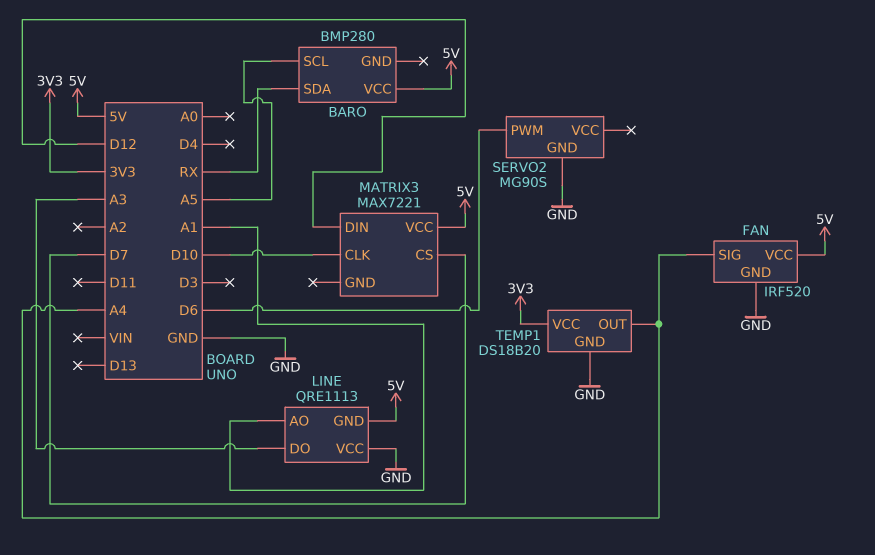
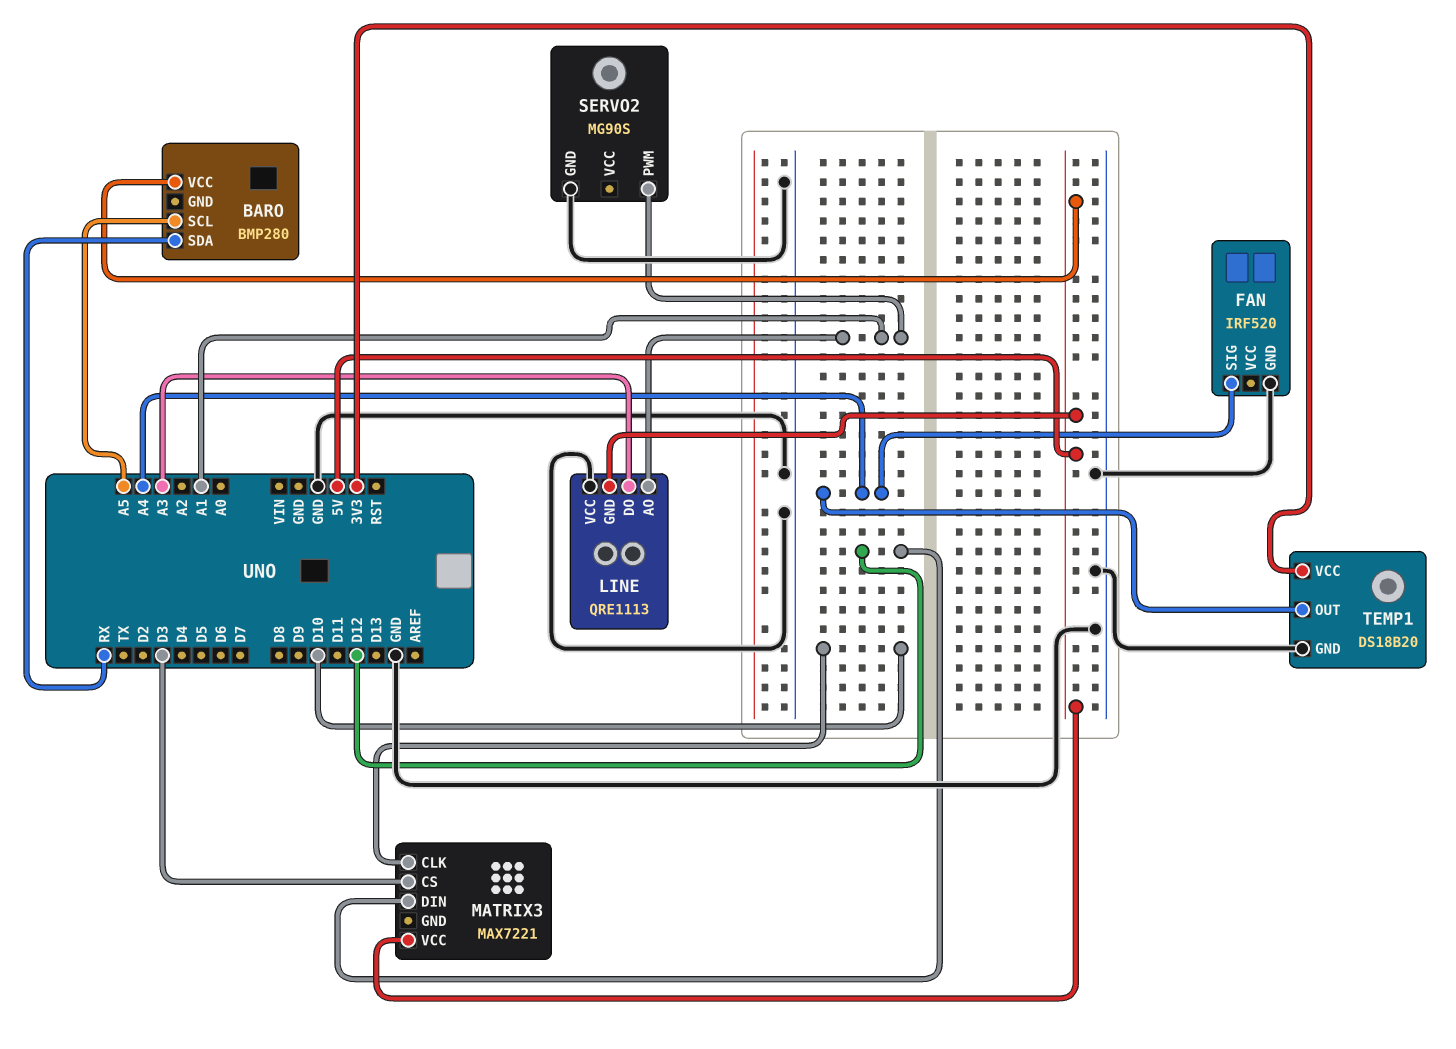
FAN pin VCC: 5V -> none
MATRIX3 pin CS: D7 -> D3
SERVO2 pin PWM: D6 -> A1

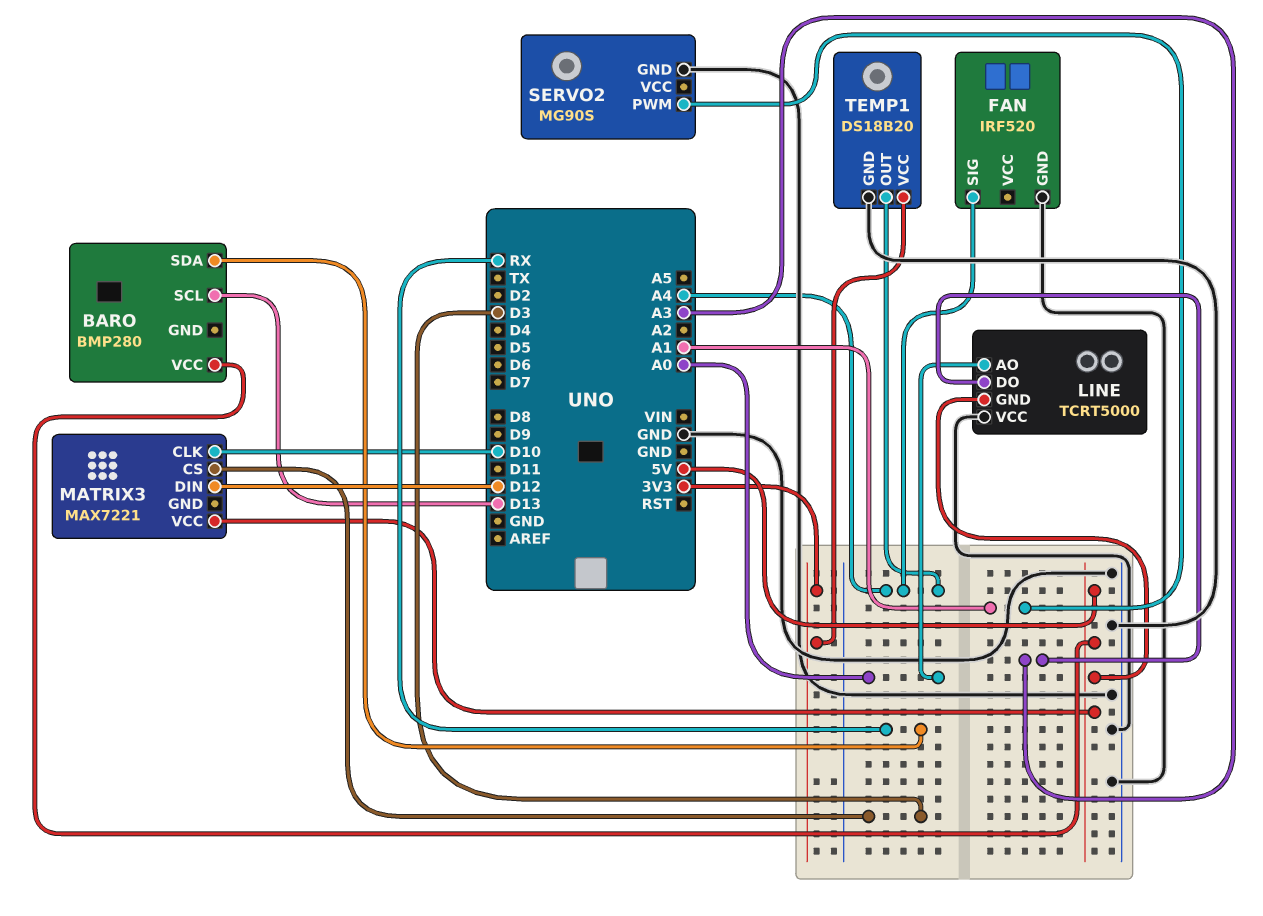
BARO pin SCL: A5 -> D13
LINE: QRE1113 -> TCRT5000
LINE pin AO: A1 -> A0

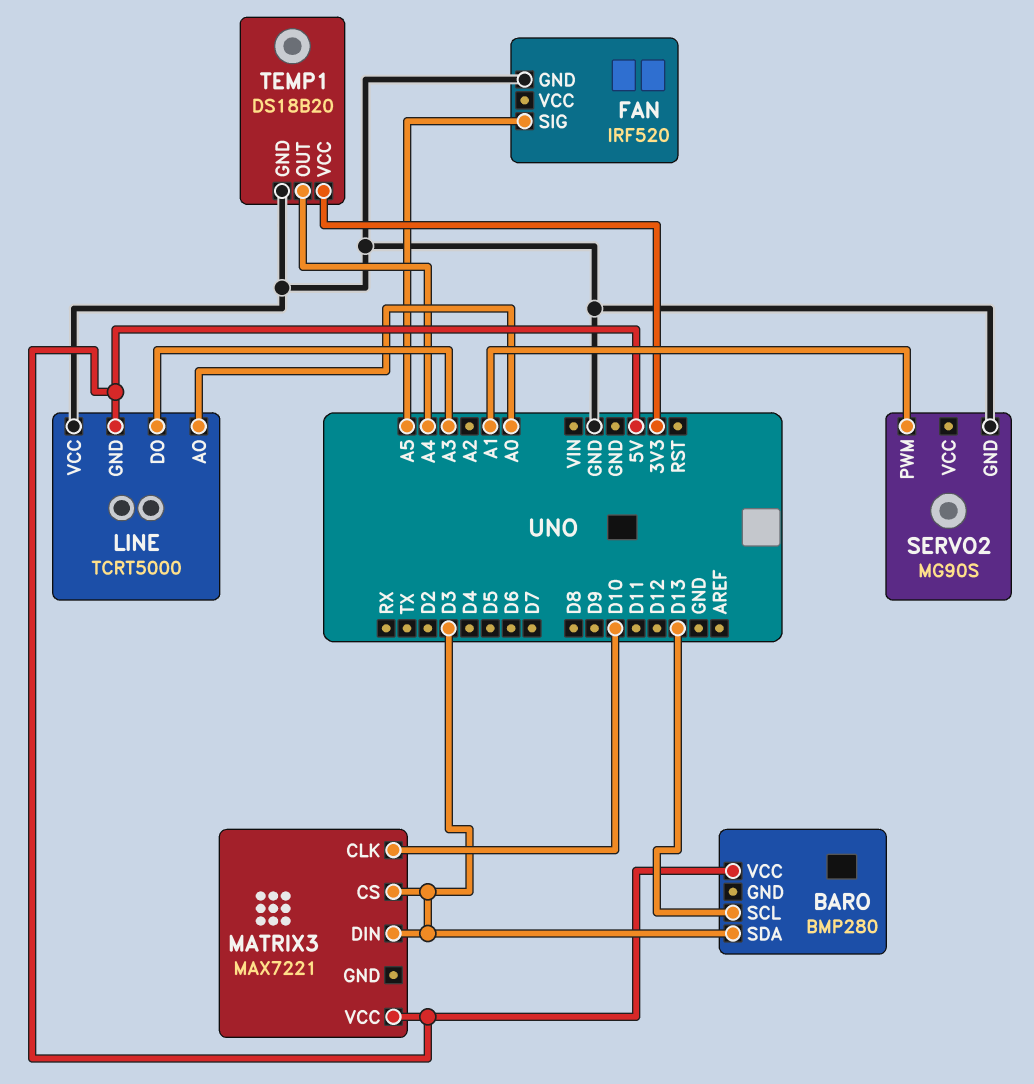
BARO pin SDA: RX -> D3
FAN pin SIG: A4 -> A5
MATRIX3 pin DIN: D12 -> D3

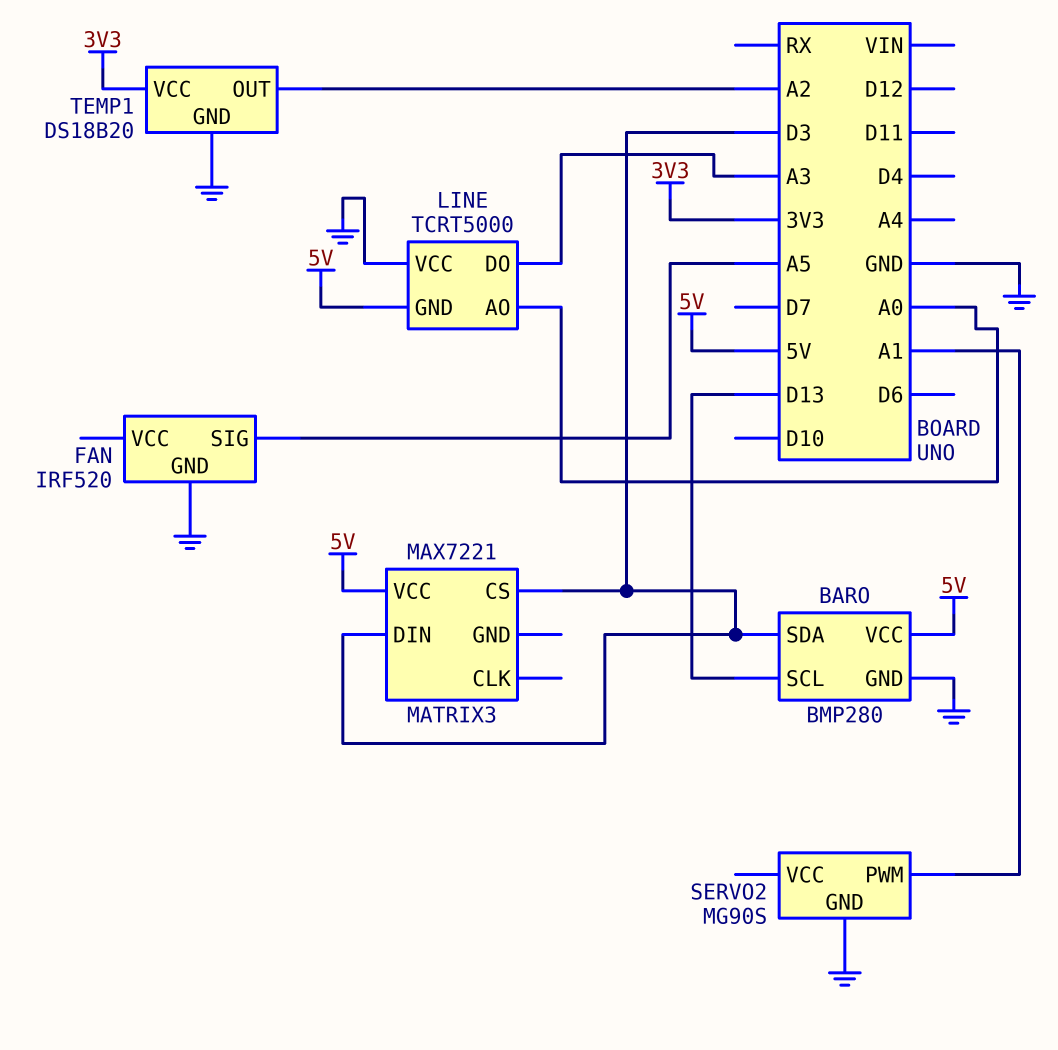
BARO pin GND: none -> GND
MATRIX3 pin CLK: D10 -> none
TEMP1 pin OUT: A4 -> A2

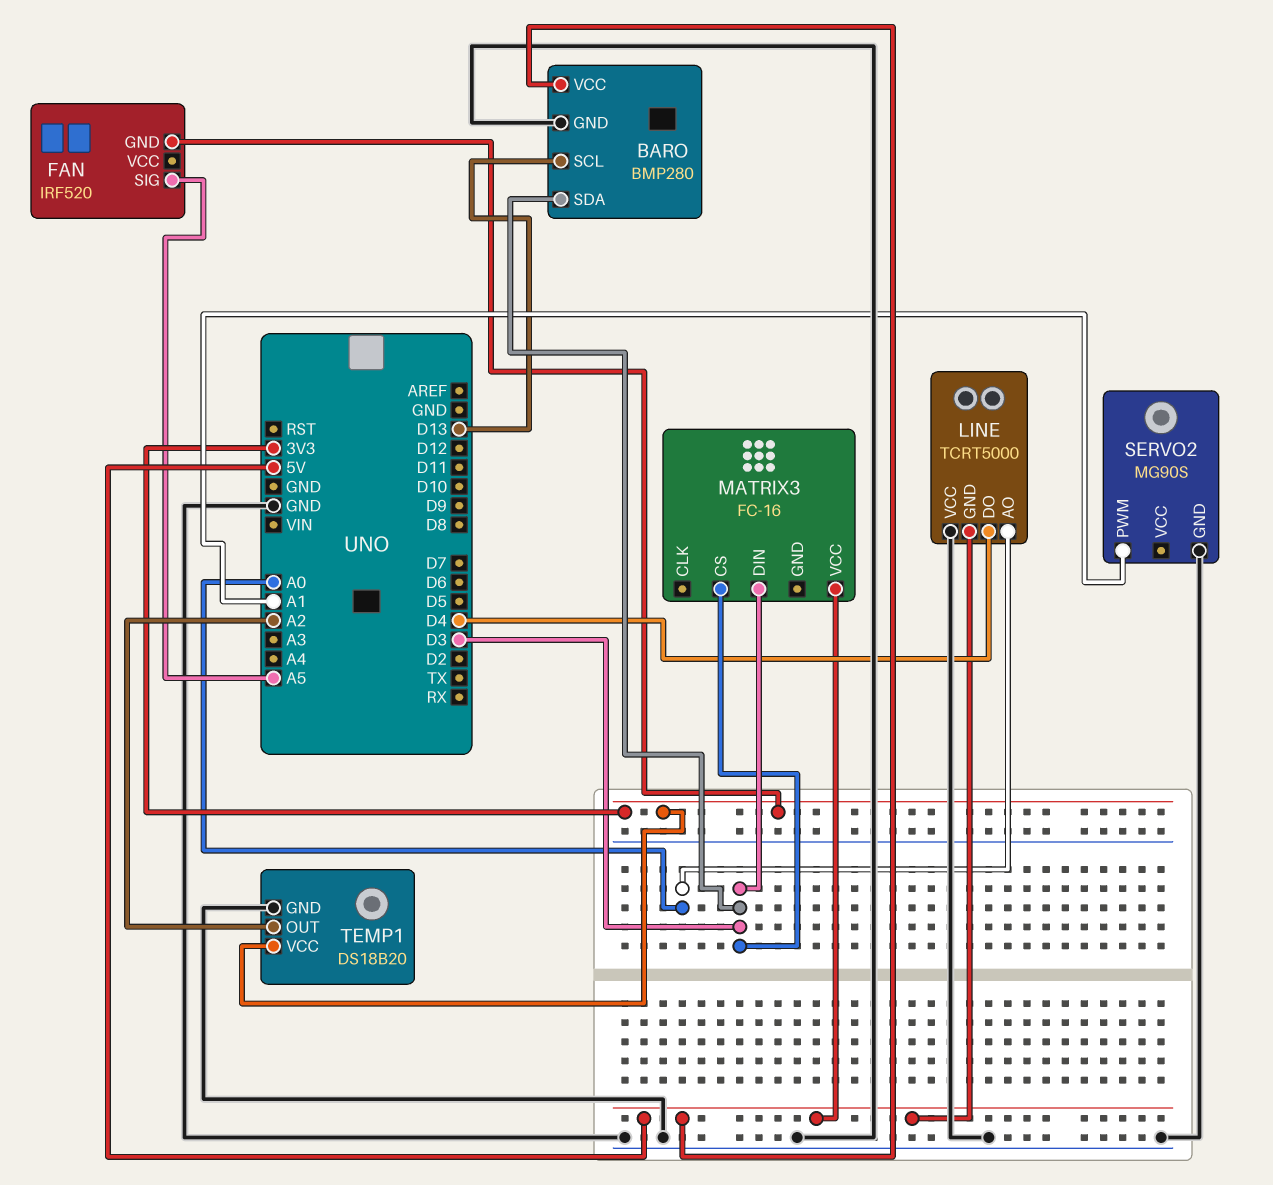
FAN pin GND: GND -> 3V3
LINE pin DO: A3 -> D4
MATRIX3: MAX7221 -> FC-16

